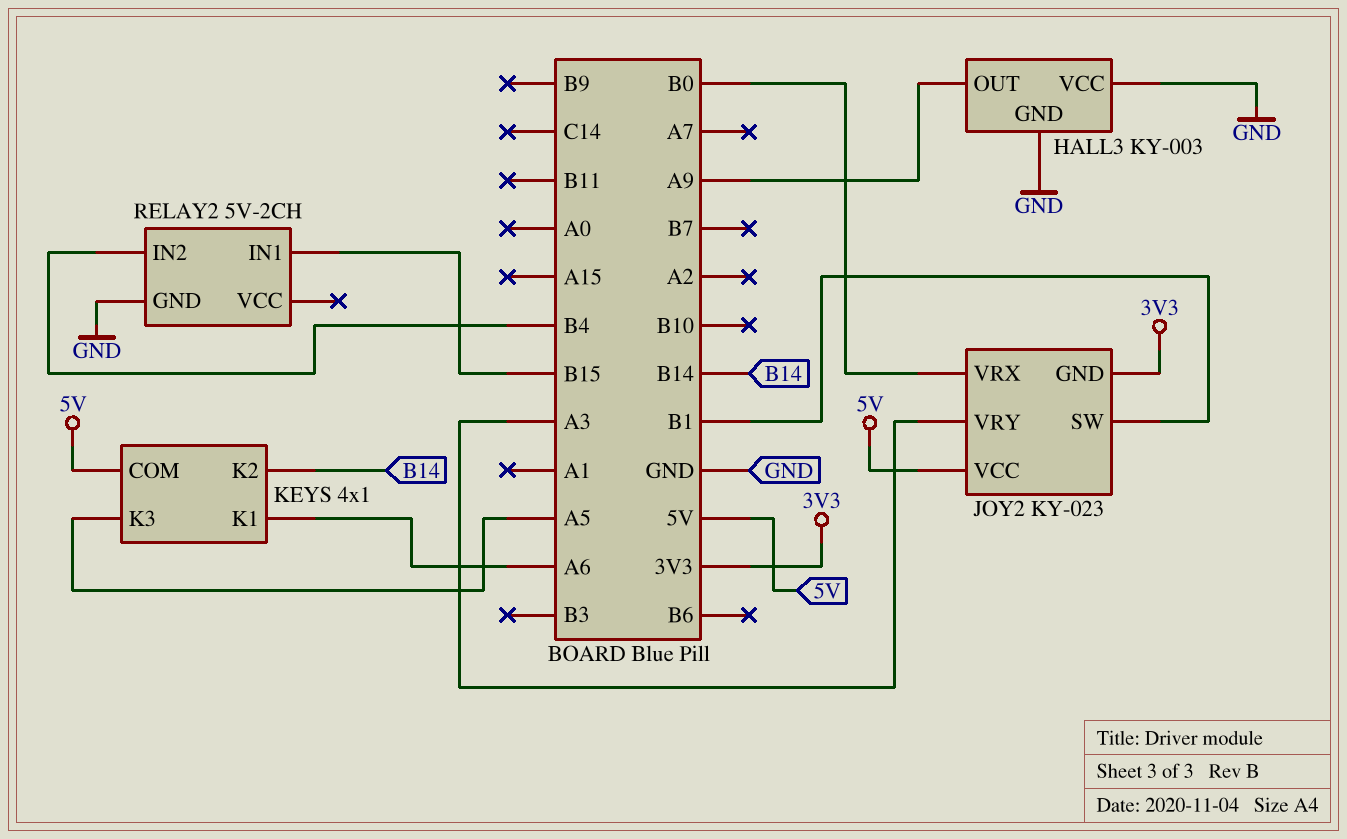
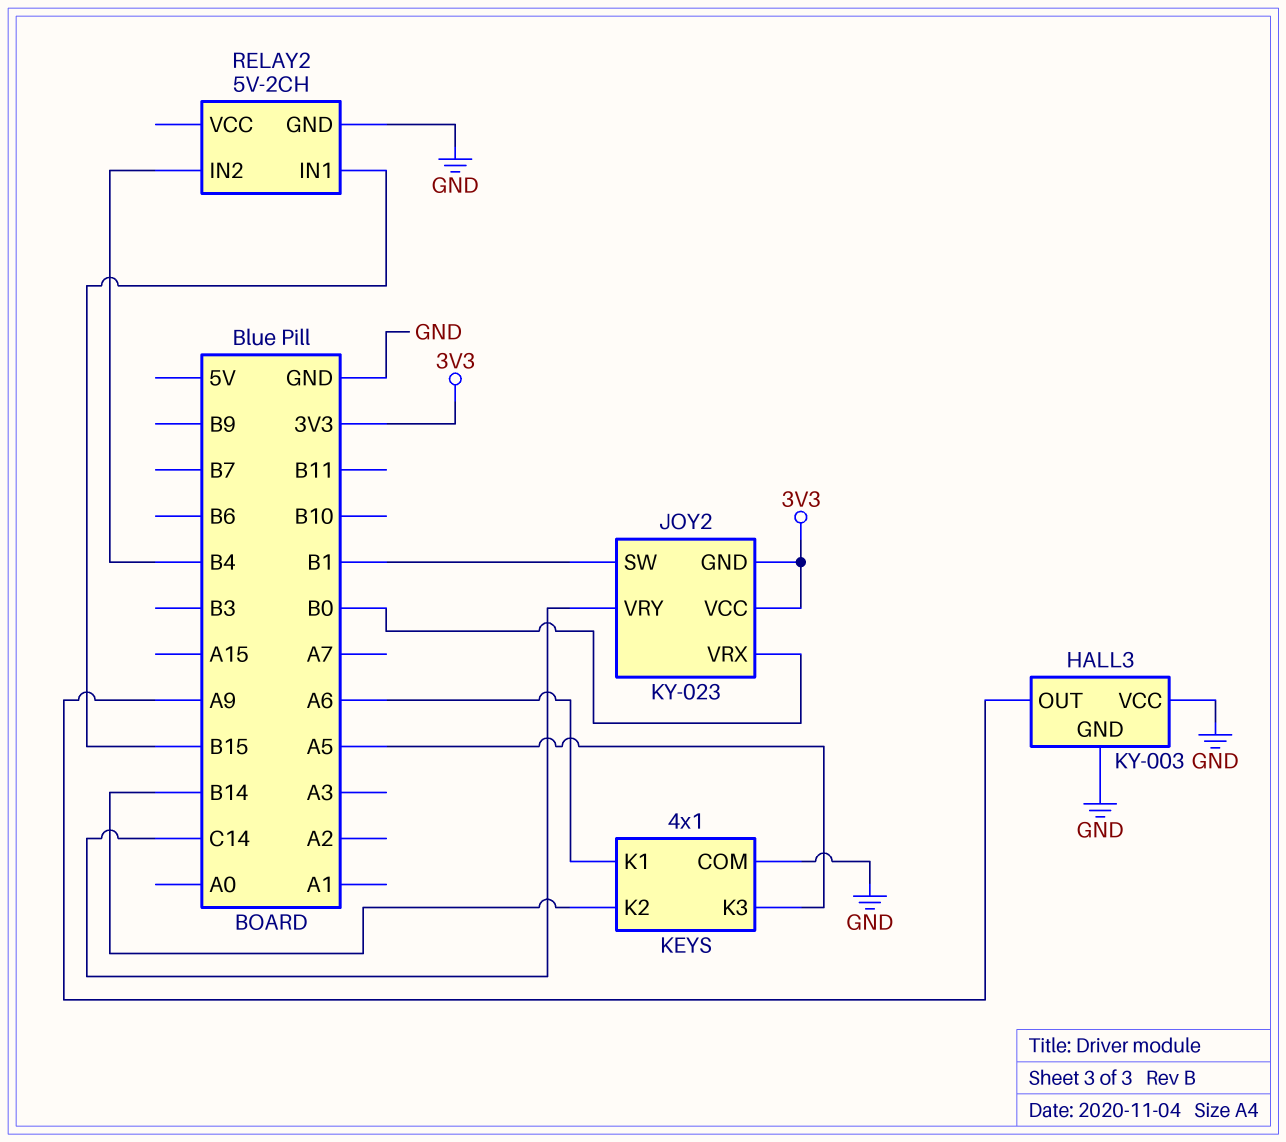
JOY2 pin VCC: 5V -> 3V3
JOY2 pin VRY: A3 -> C14
KEYS pin COM: 5V -> GND

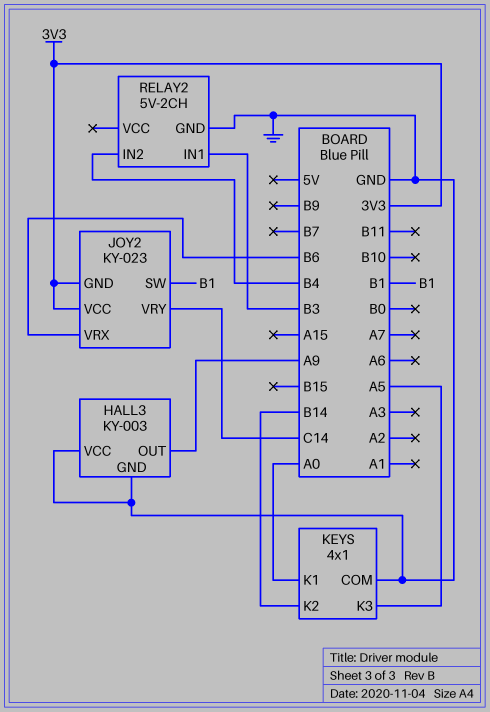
JOY2 pin VRX: B0 -> B6
KEYS pin K1: A6 -> A0
RELAY2 pin IN1: B15 -> B3

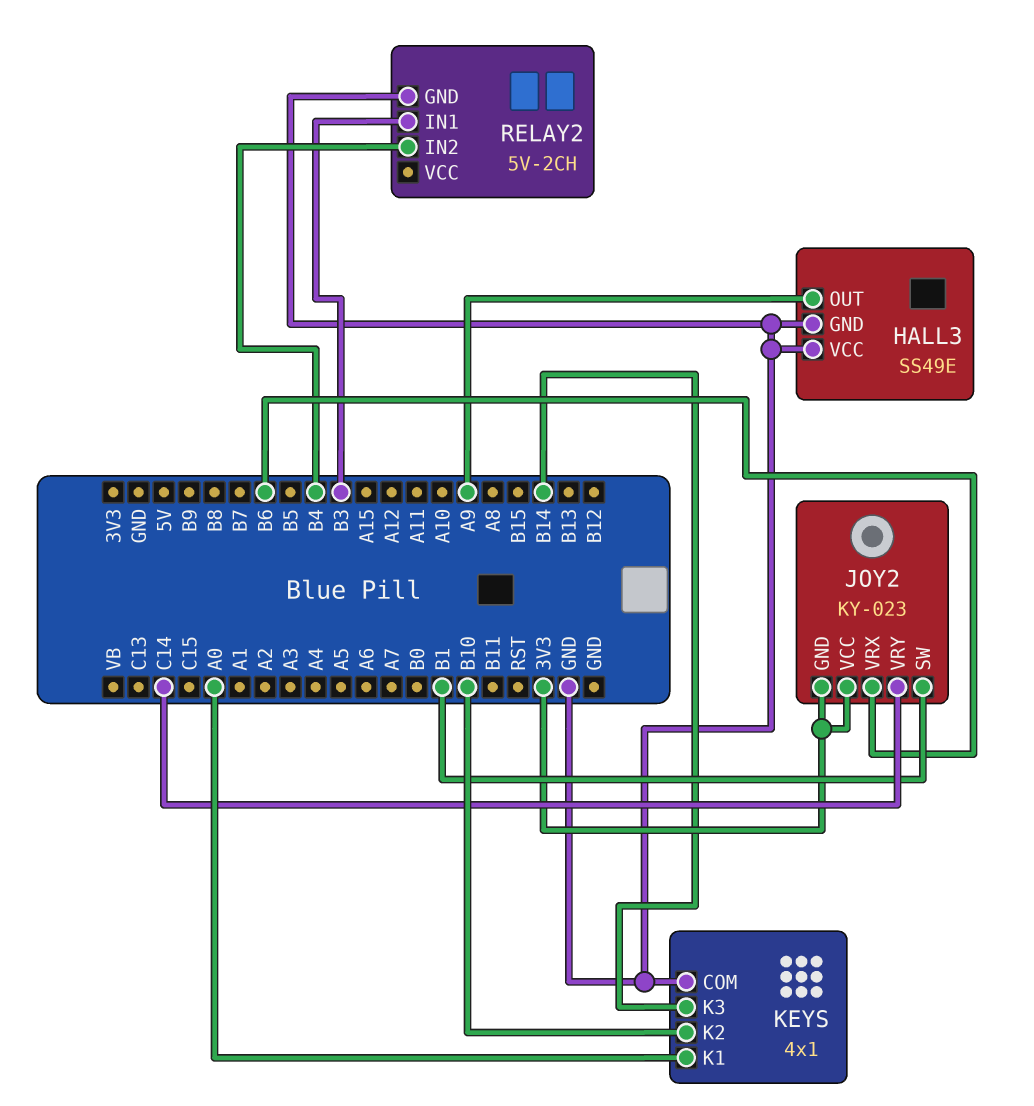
HALL3: KY-003 -> SS49E
KEYS pin K2: B14 -> B10
KEYS pin K3: A5 -> B14

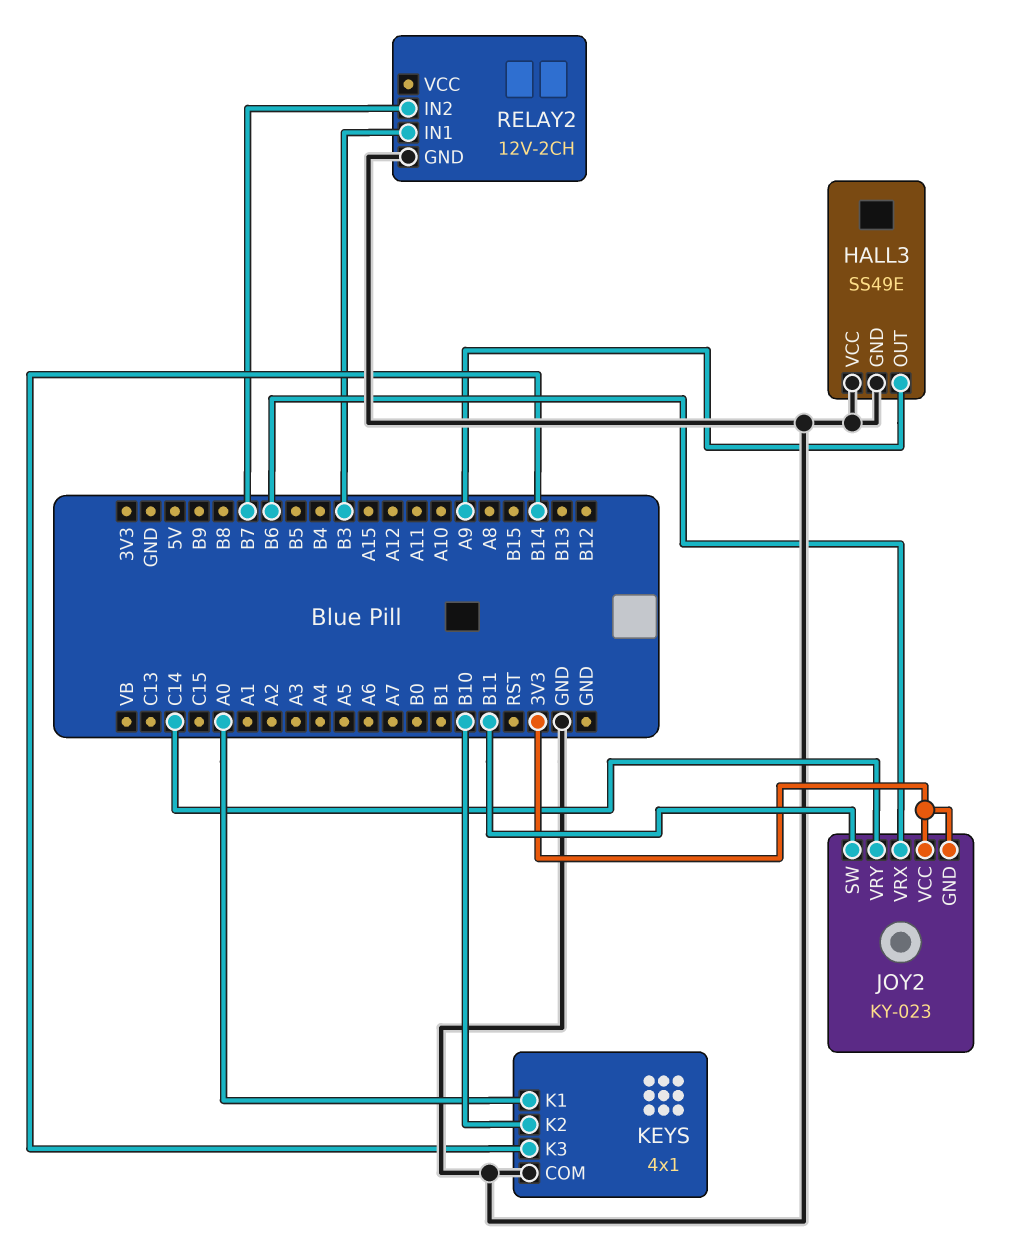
JOY2 pin SW: B1 -> B11
RELAY2: 5V-2CH -> 12V-2CH
RELAY2 pin IN2: B4 -> B7

